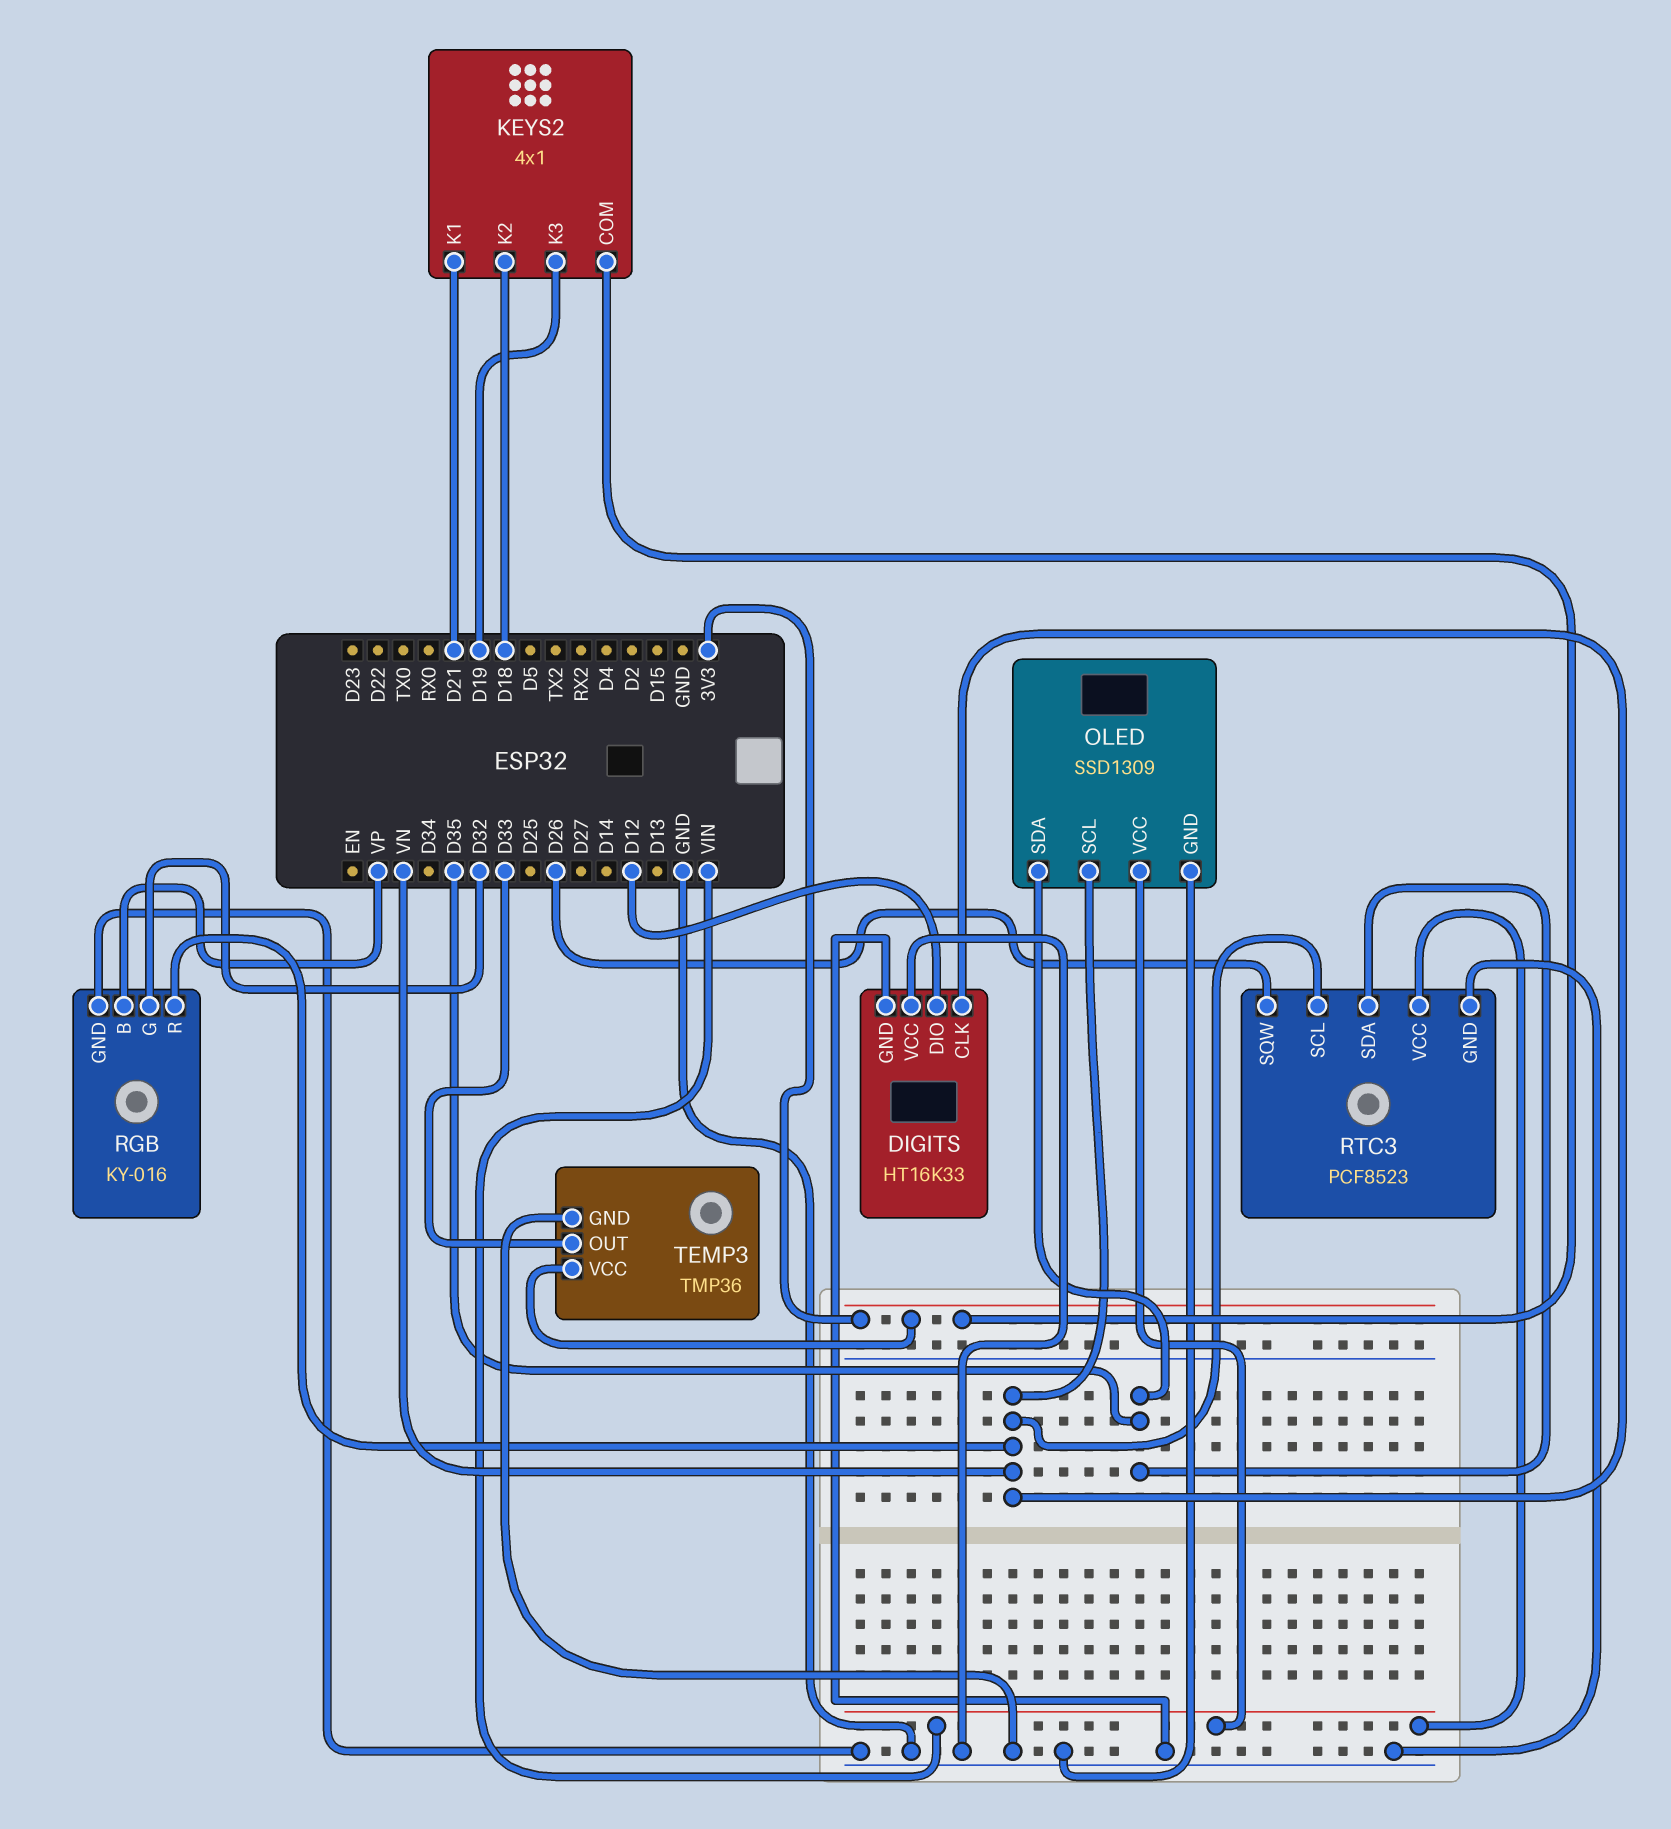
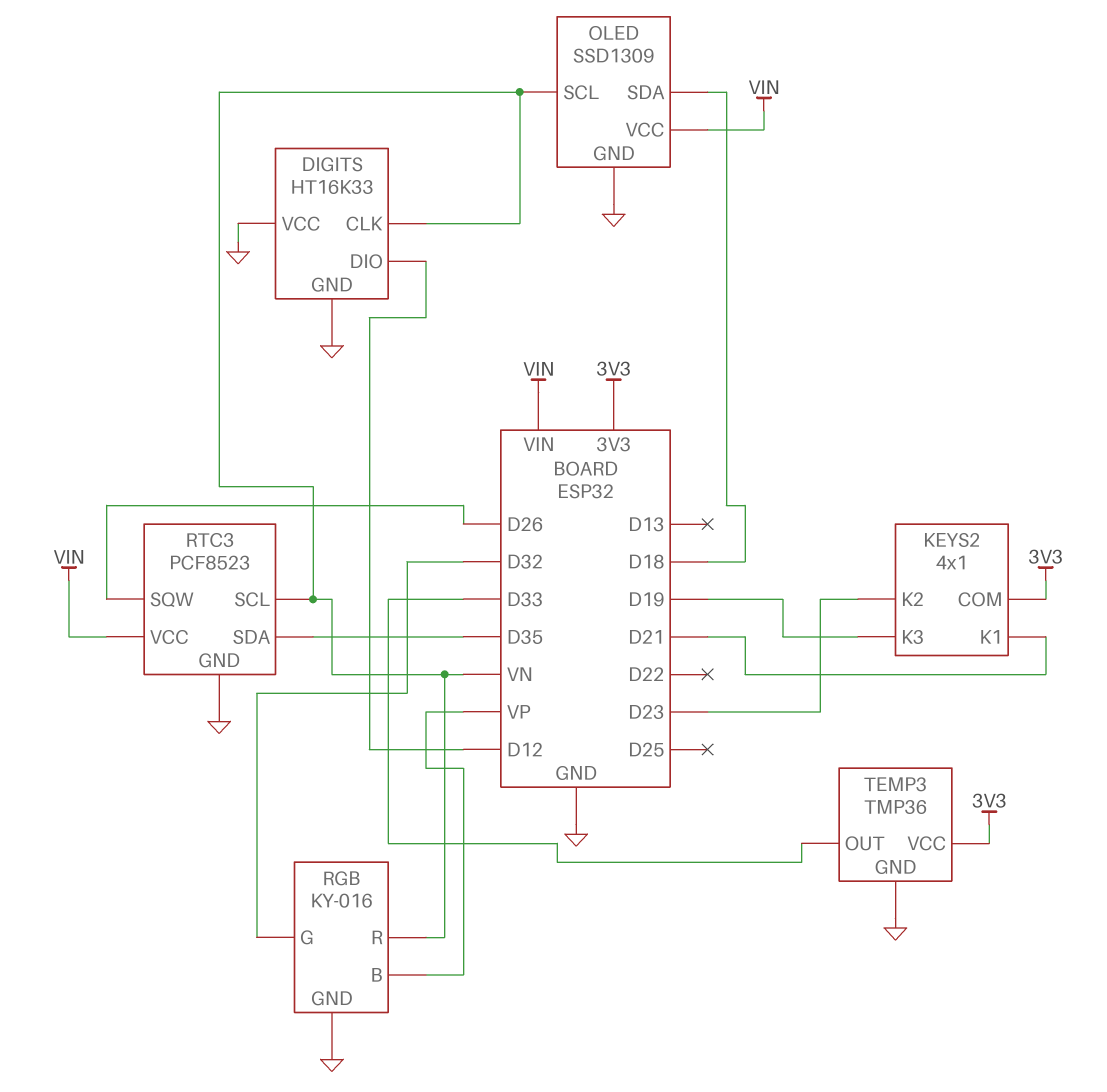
KEYS2 pin K2: D18 -> D23
OLED pin SDA: D35 -> D18

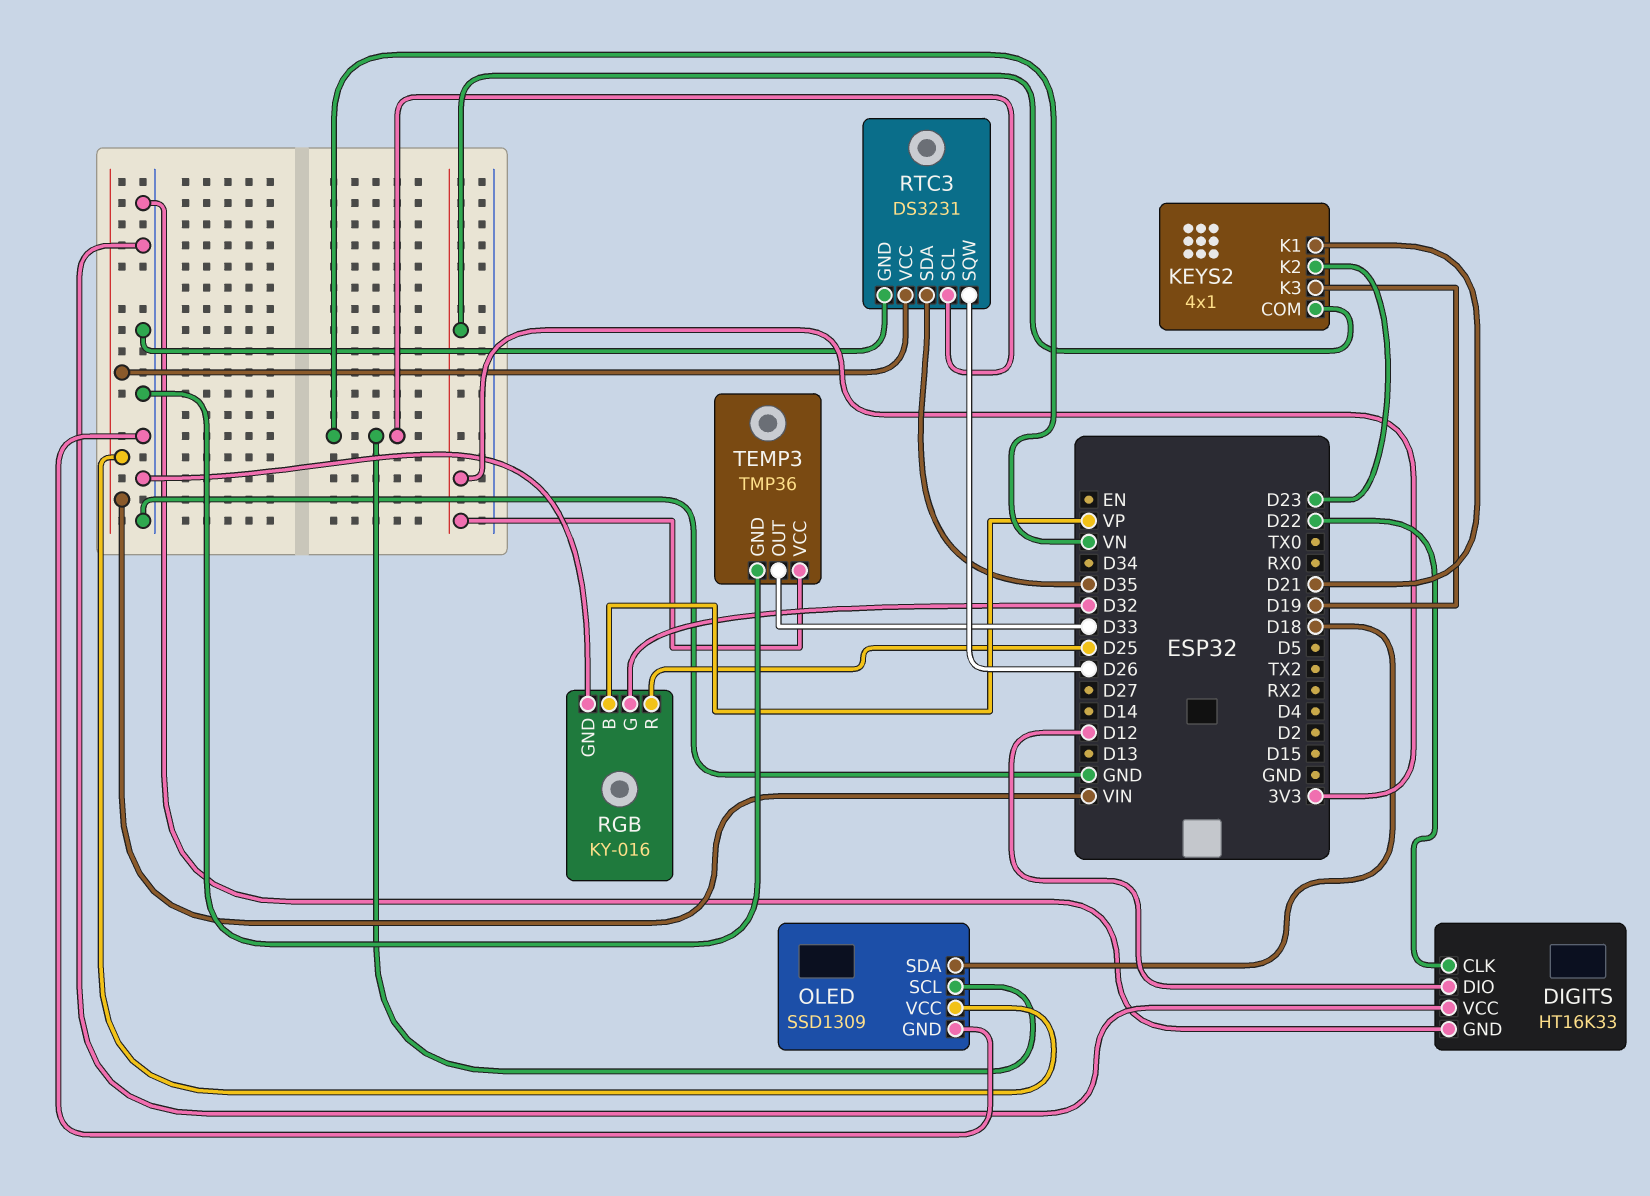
DIGITS pin CLK: VN -> D22
RGB pin R: VN -> D25
RTC3: PCF8523 -> DS3231

